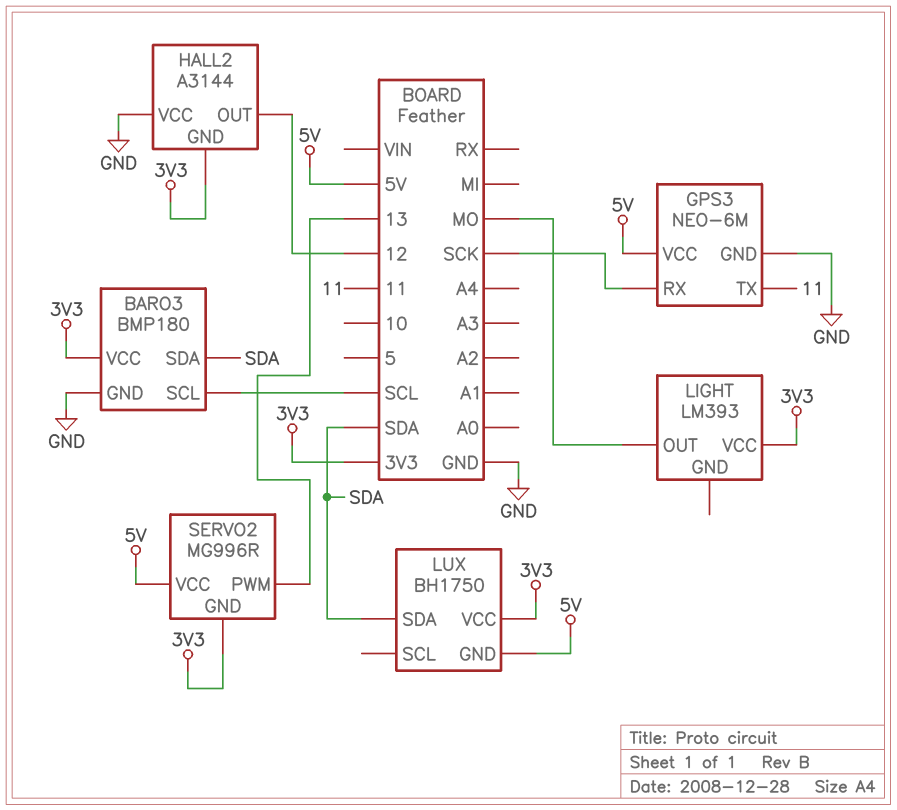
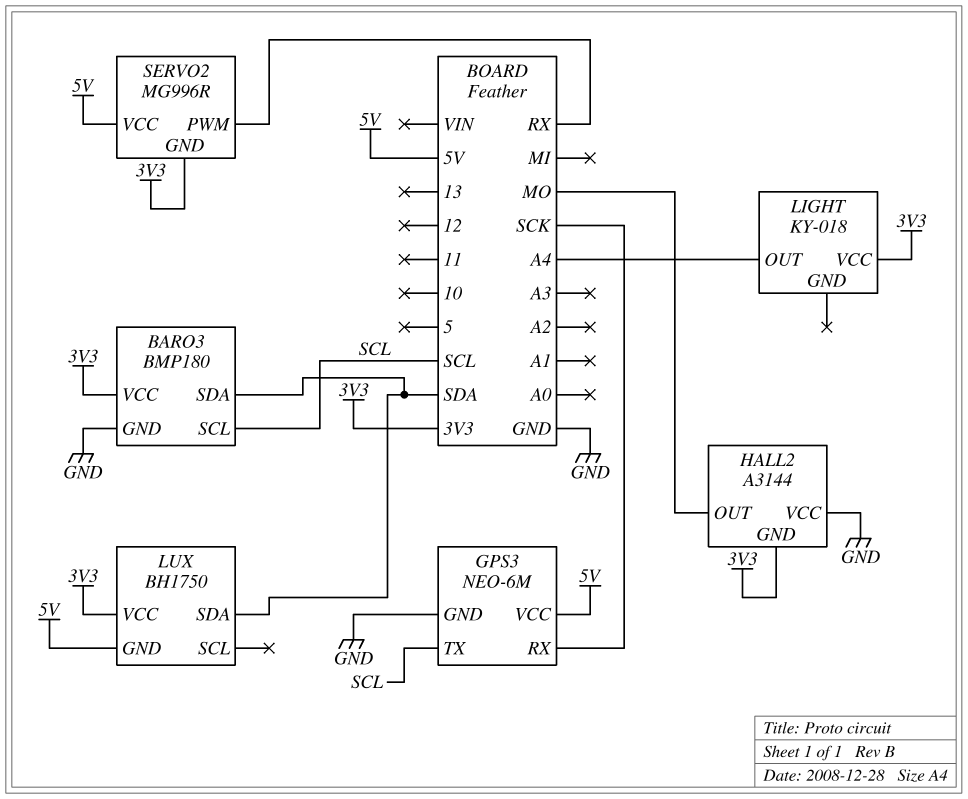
GPS3 pin TX: 11 -> SCL
HALL2 pin OUT: 12 -> MO
LIGHT: LM393 -> KY-018
LIGHT pin OUT: MO -> A4
SERVO2 pin PWM: 13 -> RX

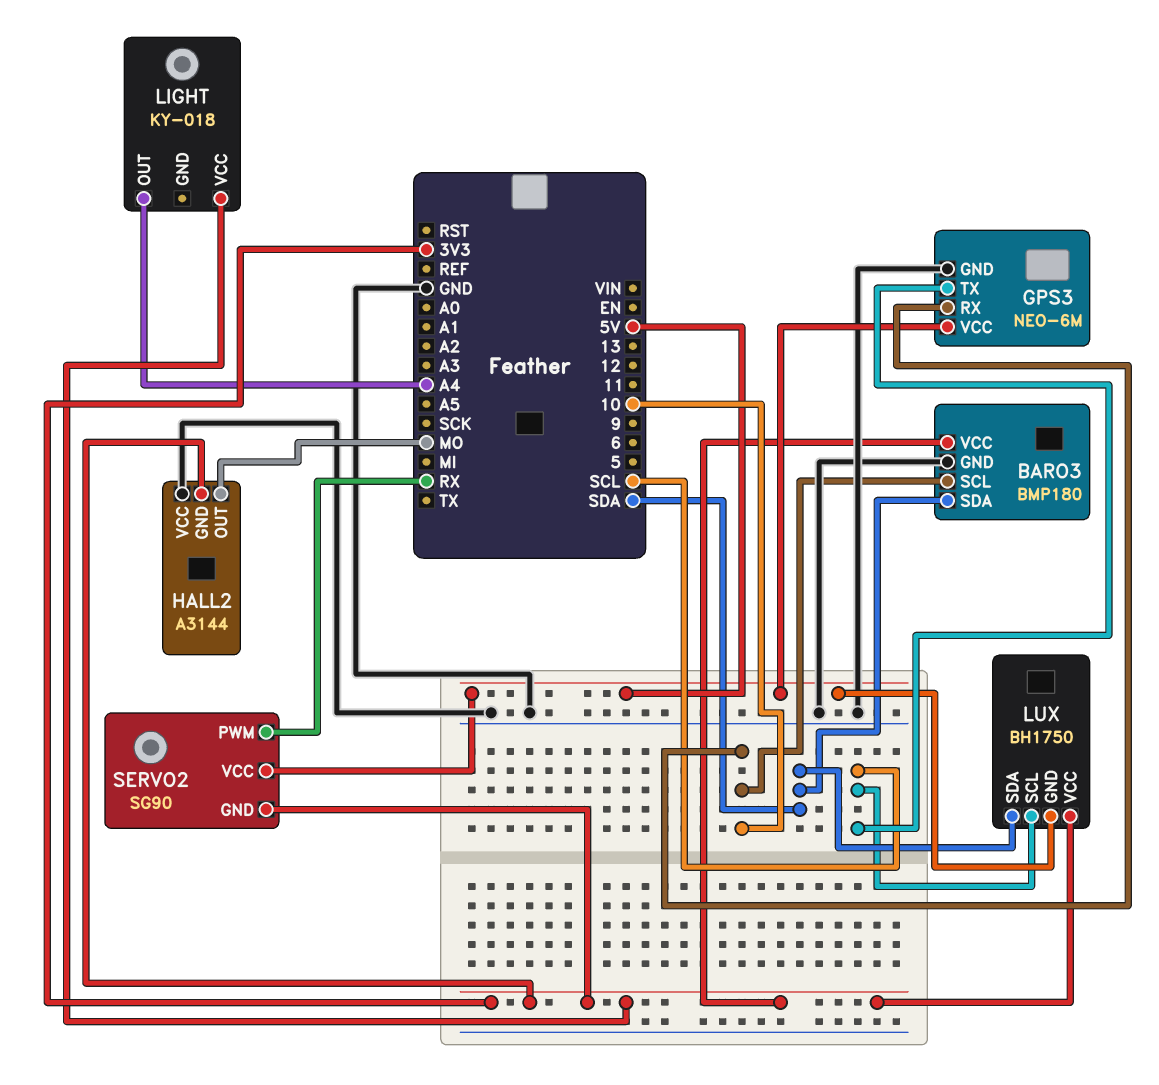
BARO3 pin SCL: SCL -> 10
GPS3 pin RX: SCK -> 10
LUX pin SCL: none -> SCL
SERVO2: MG996R -> SG90

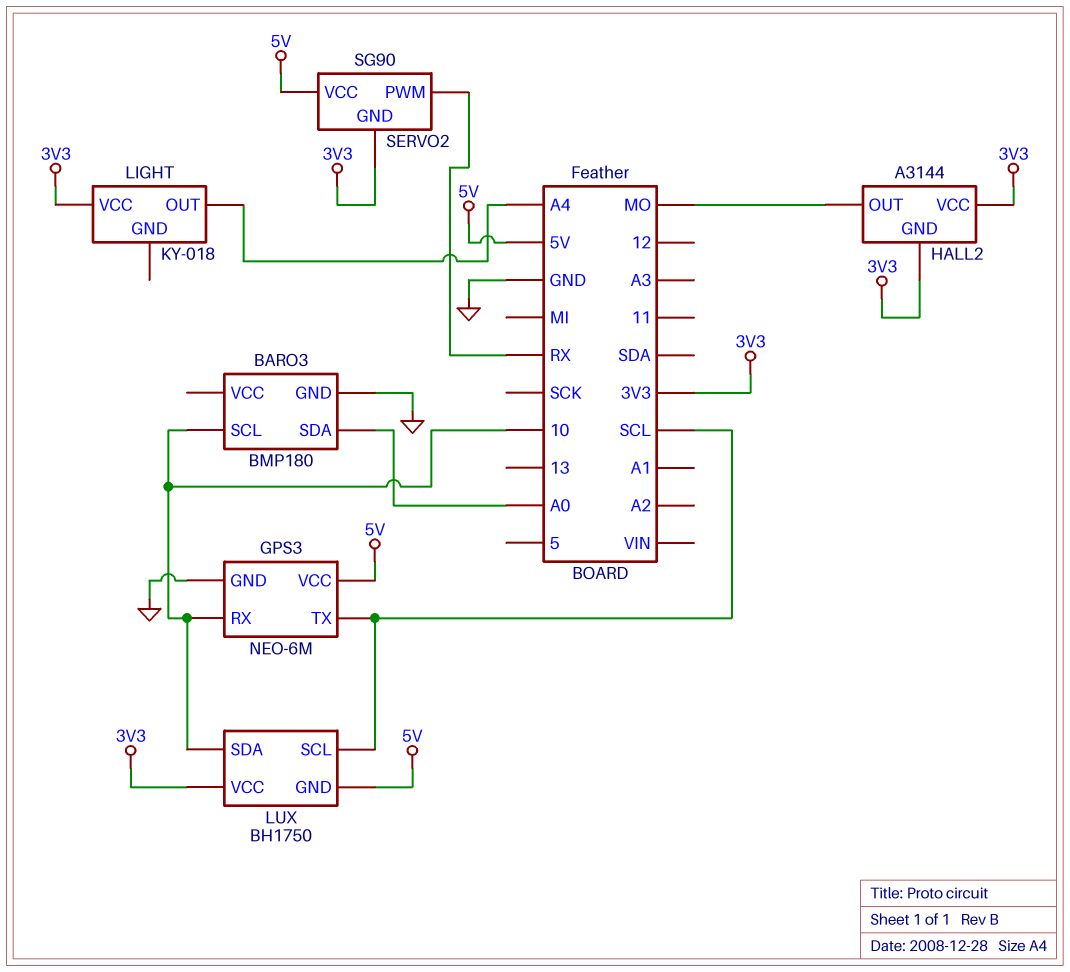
BARO3 pin SDA: SDA -> A0
BARO3 pin VCC: 3V3 -> none
HALL2 pin VCC: GND -> 3V3
LUX pin SDA: SDA -> 10

